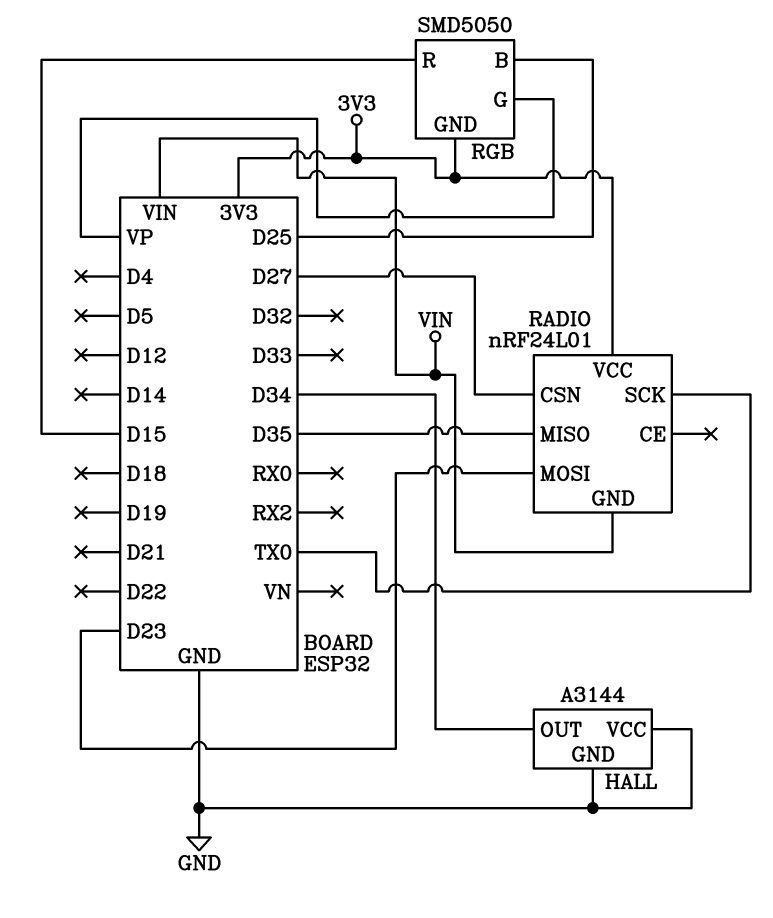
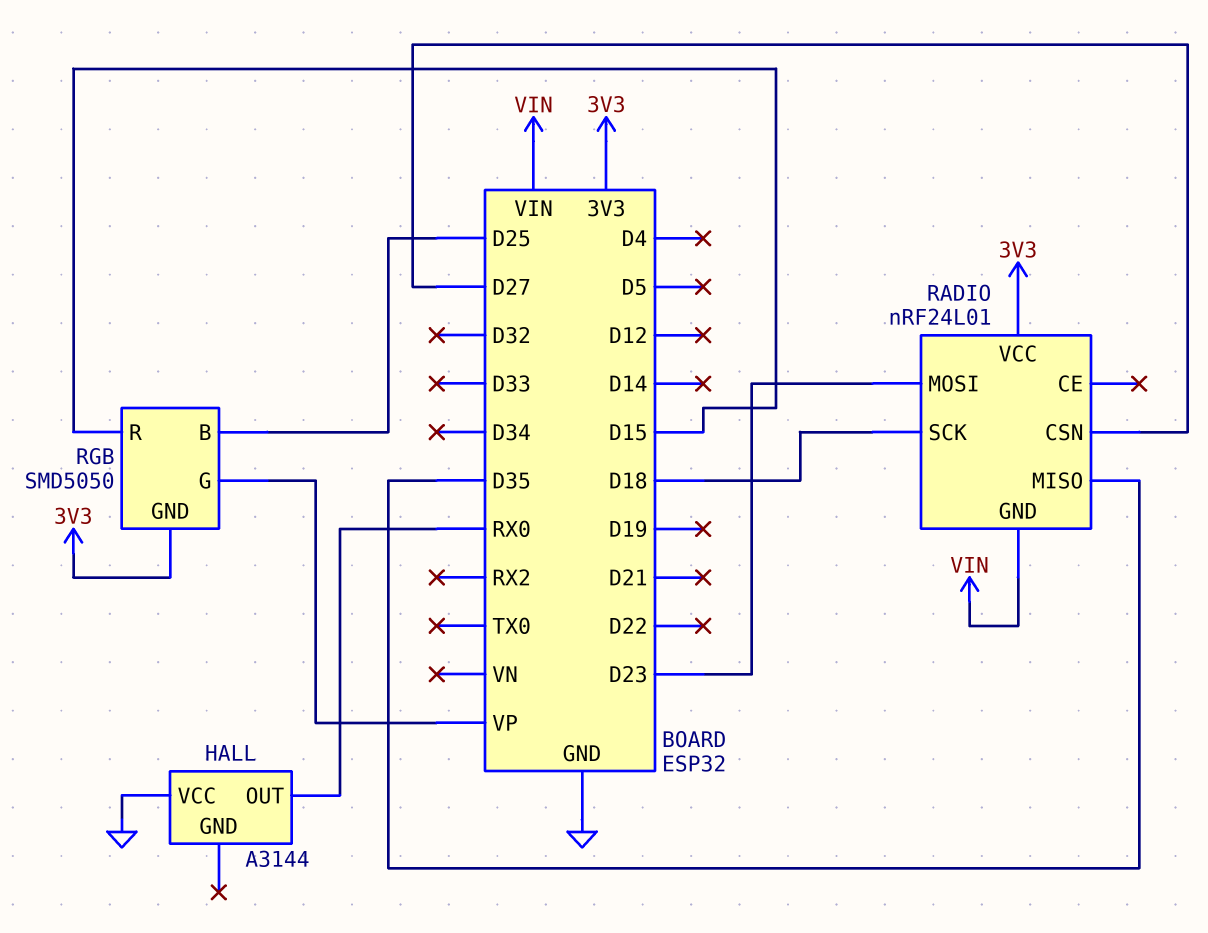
HALL pin GND: GND -> none
HALL pin OUT: D34 -> RX0
RADIO pin SCK: TX0 -> D18

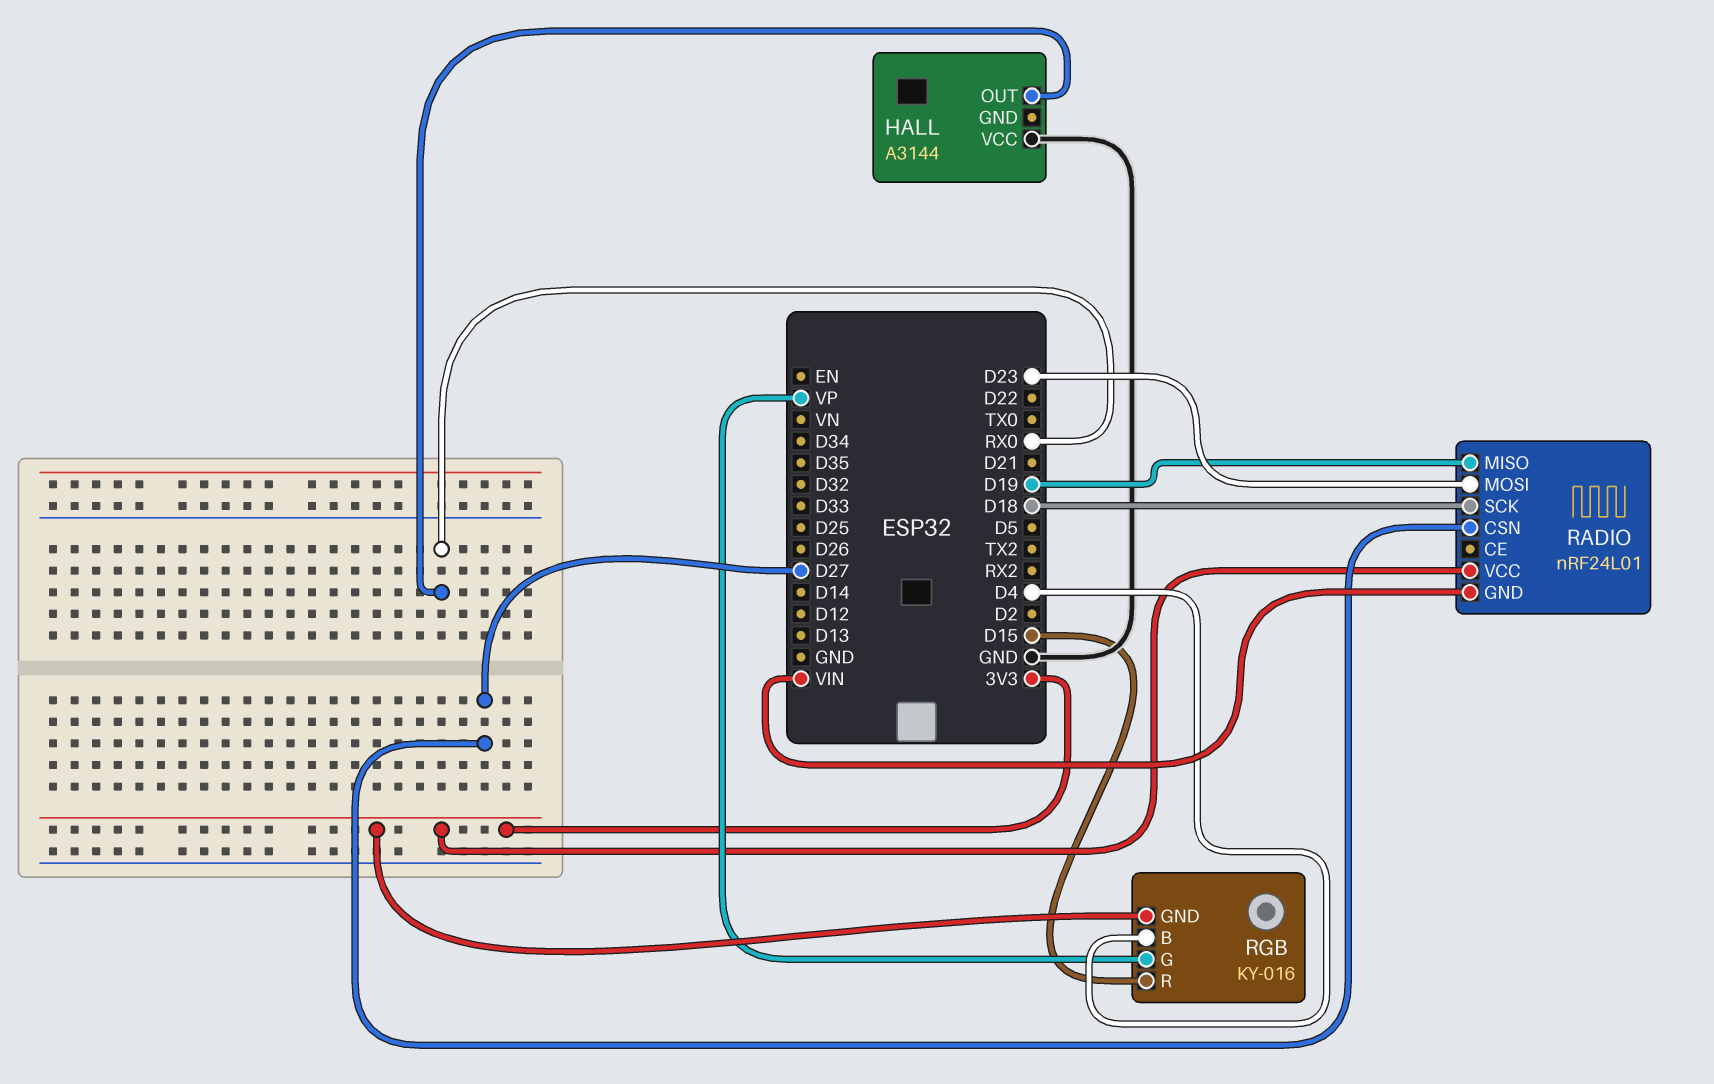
RADIO pin MISO: D35 -> D19
RGB: SMD5050 -> KY-016
RGB pin B: D25 -> D4

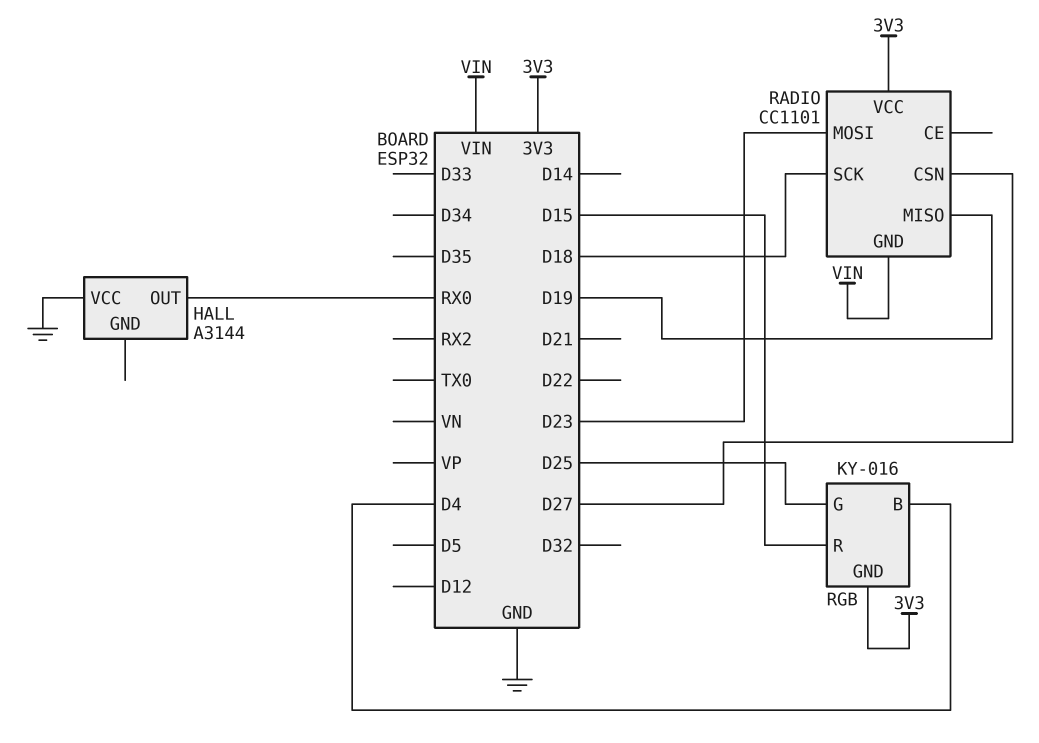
RADIO: nRF24L01 -> CC1101
RGB pin G: VP -> D25

